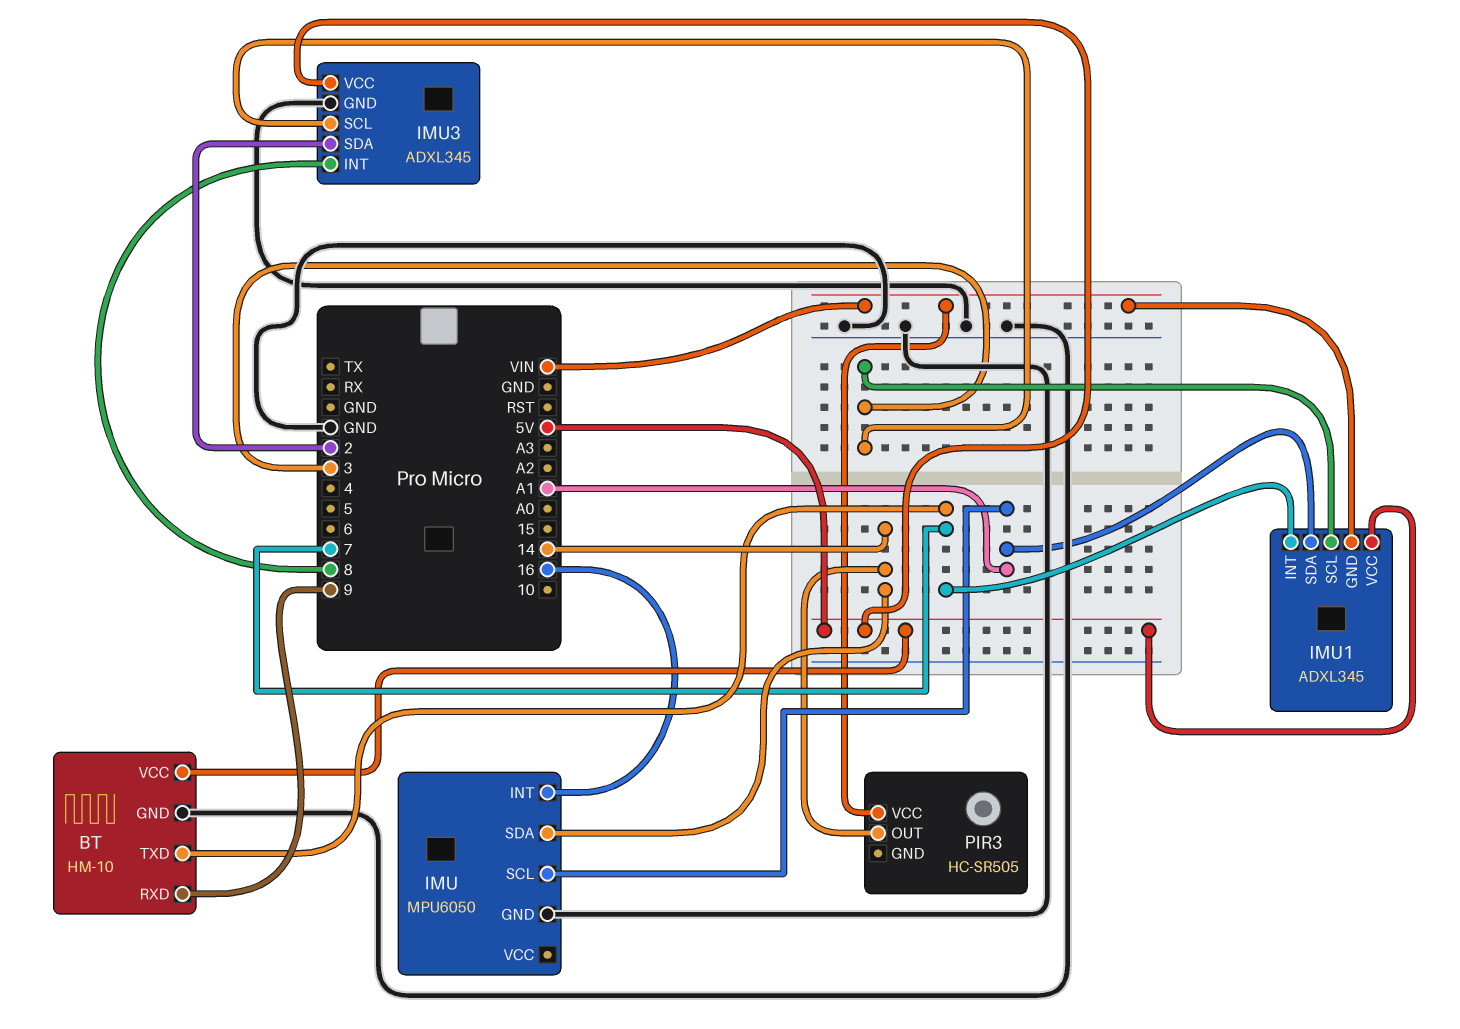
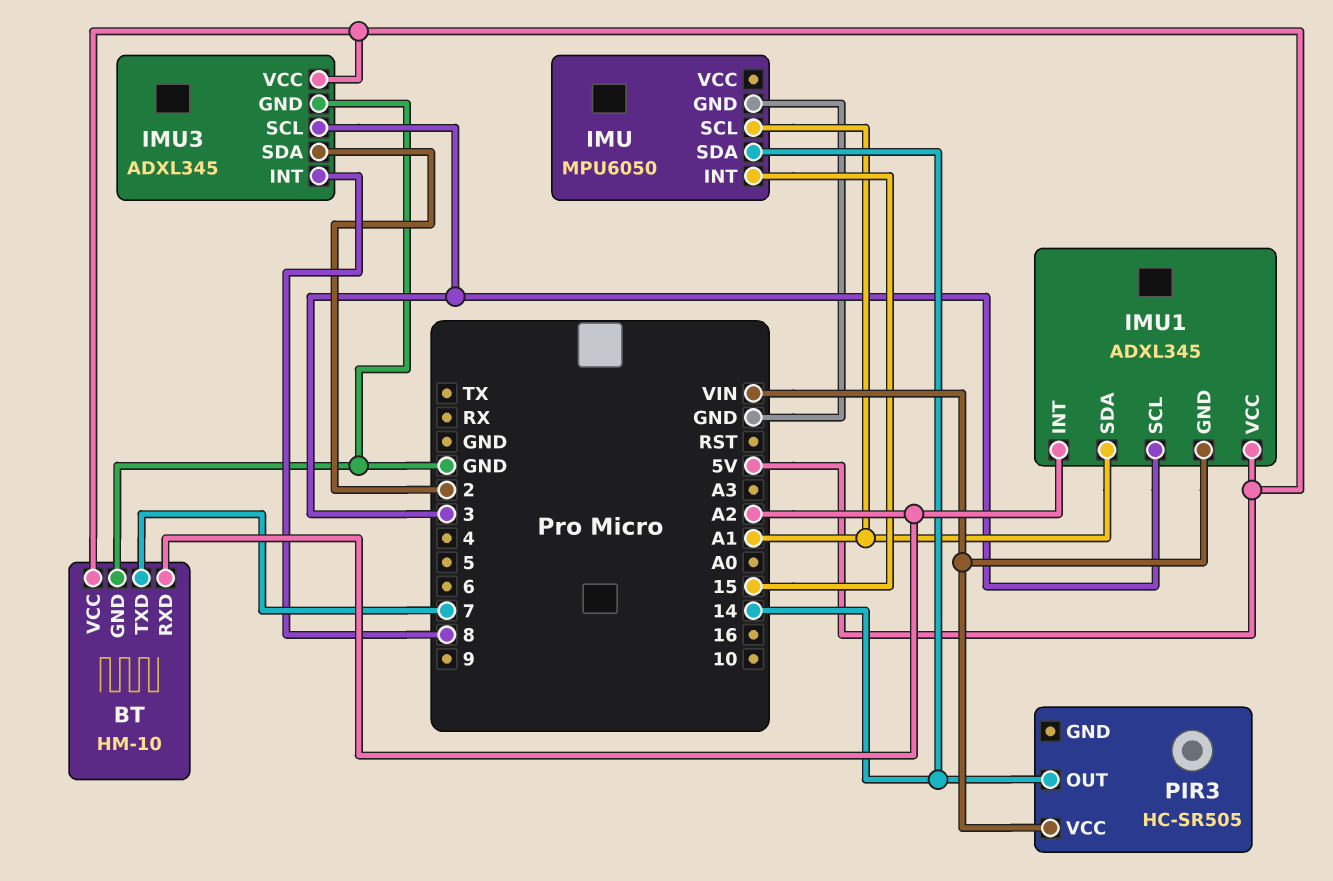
BT pin RXD: 9 -> A2
IMU pin INT: 16 -> 15
IMU1 pin INT: 7 -> A2

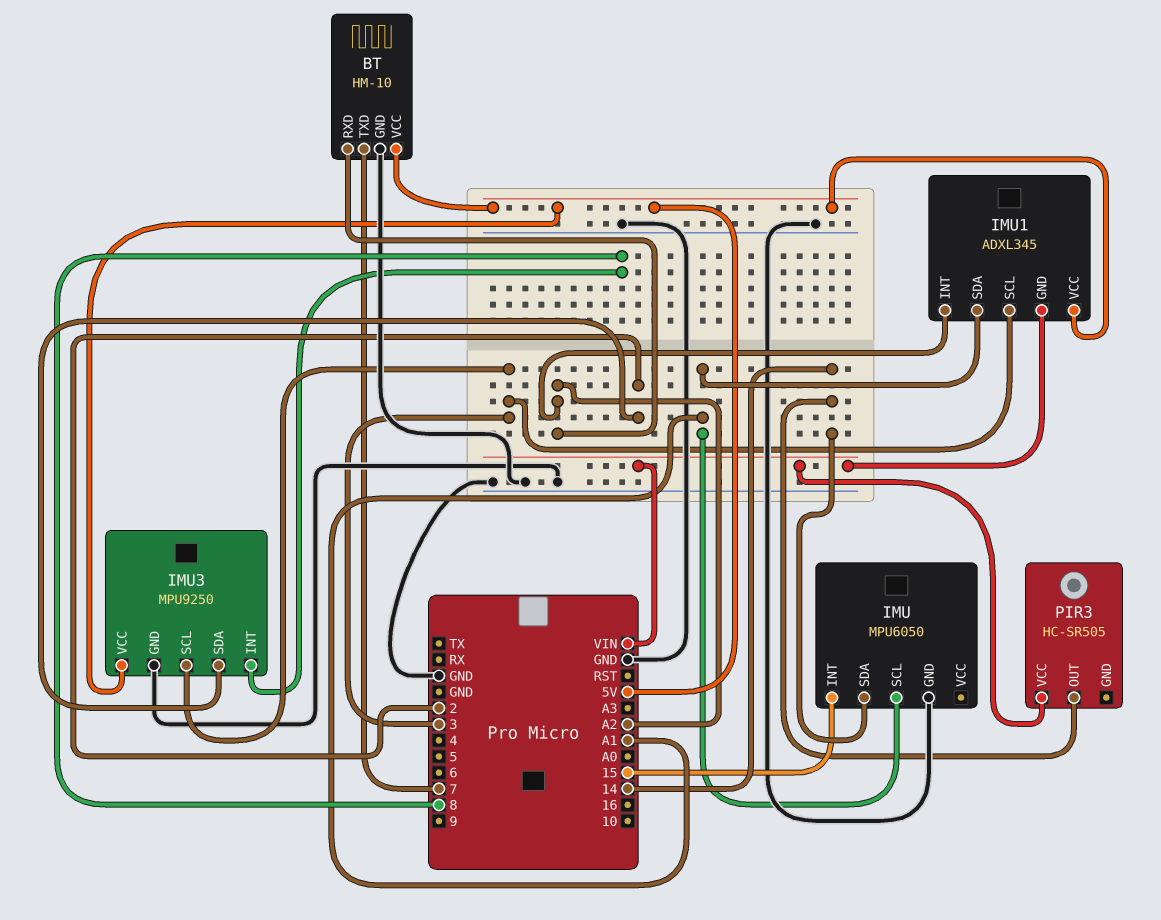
IMU3: ADXL345 -> MPU9250

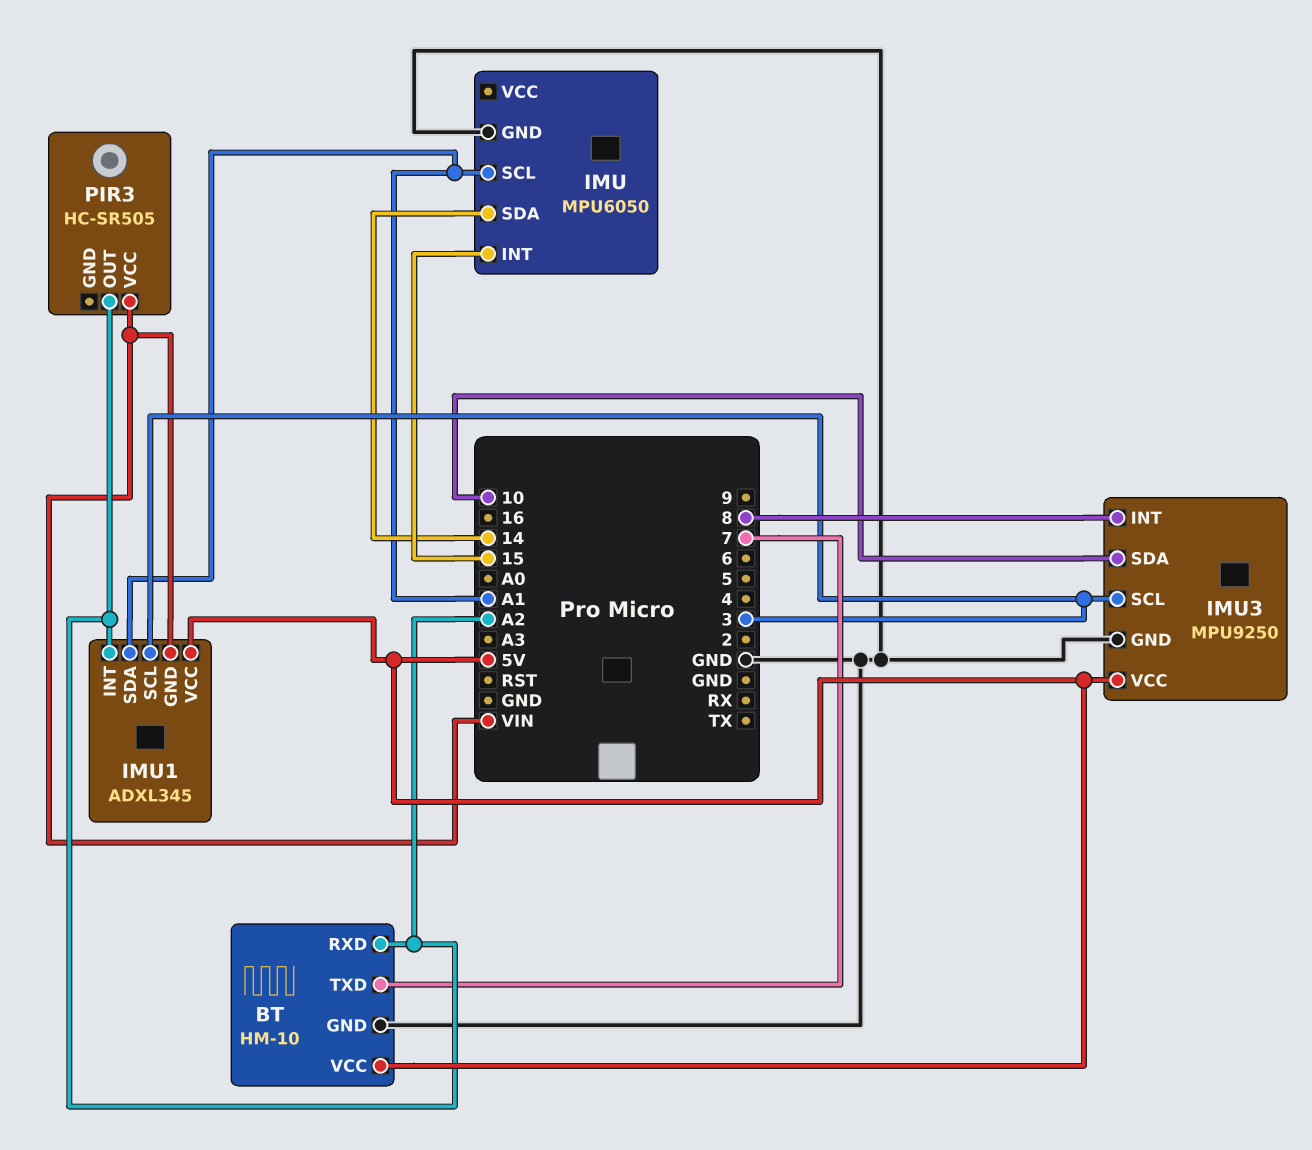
IMU3 pin SDA: 2 -> 10
PIR3 pin OUT: 14 -> A2

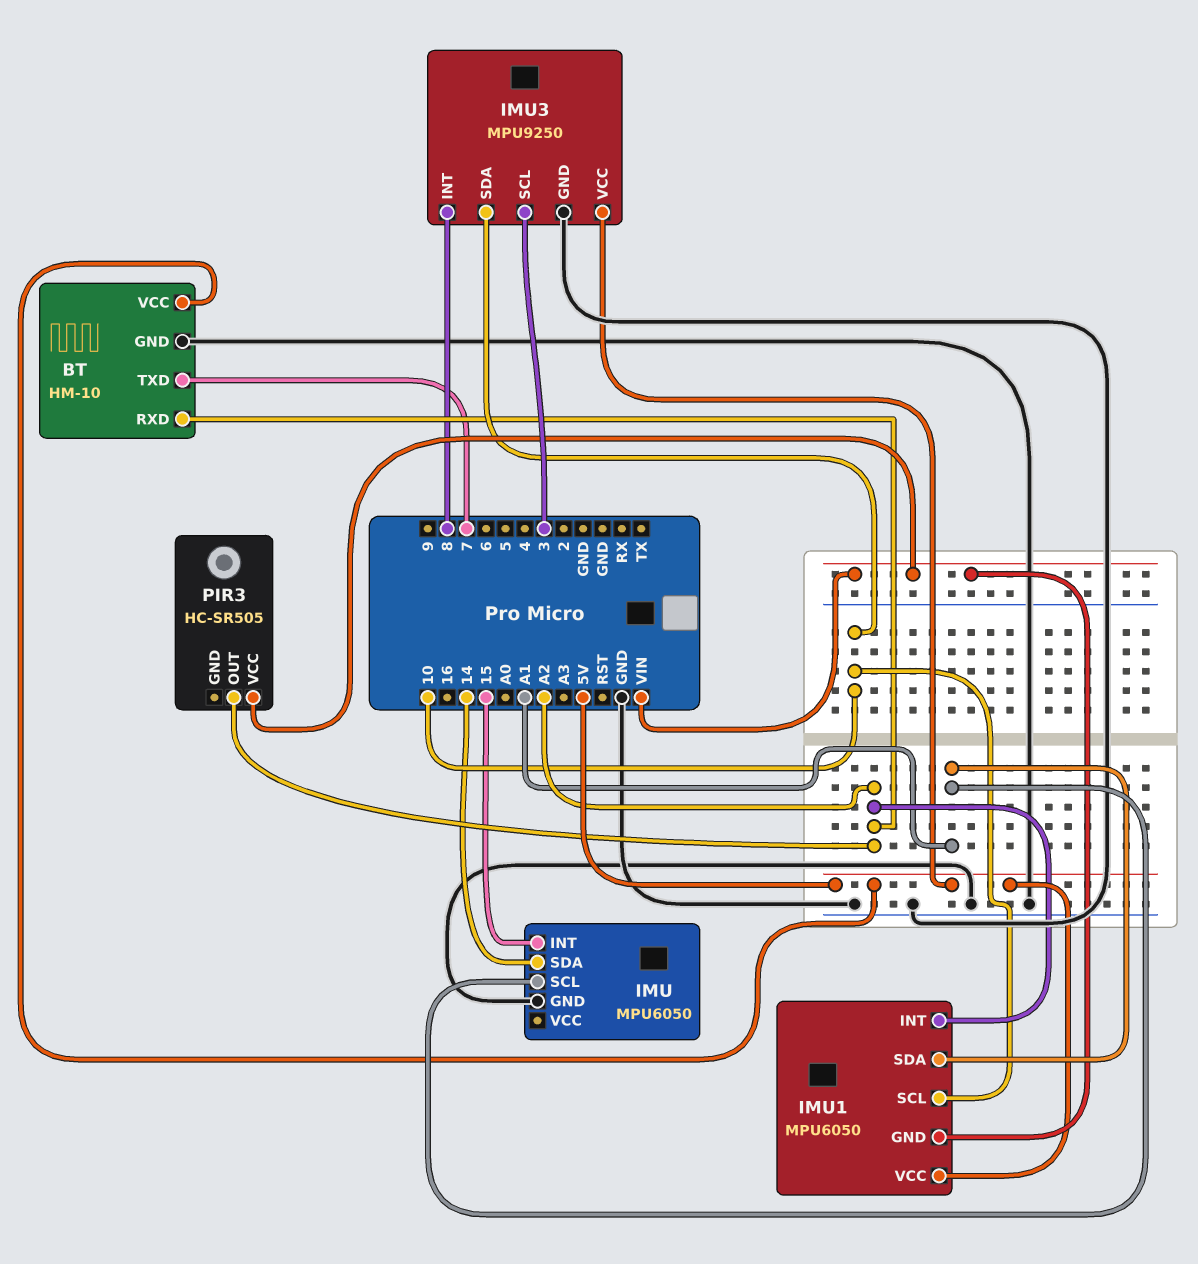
IMU1: ADXL345 -> MPU6050
IMU1 pin SCL: 3 -> 10

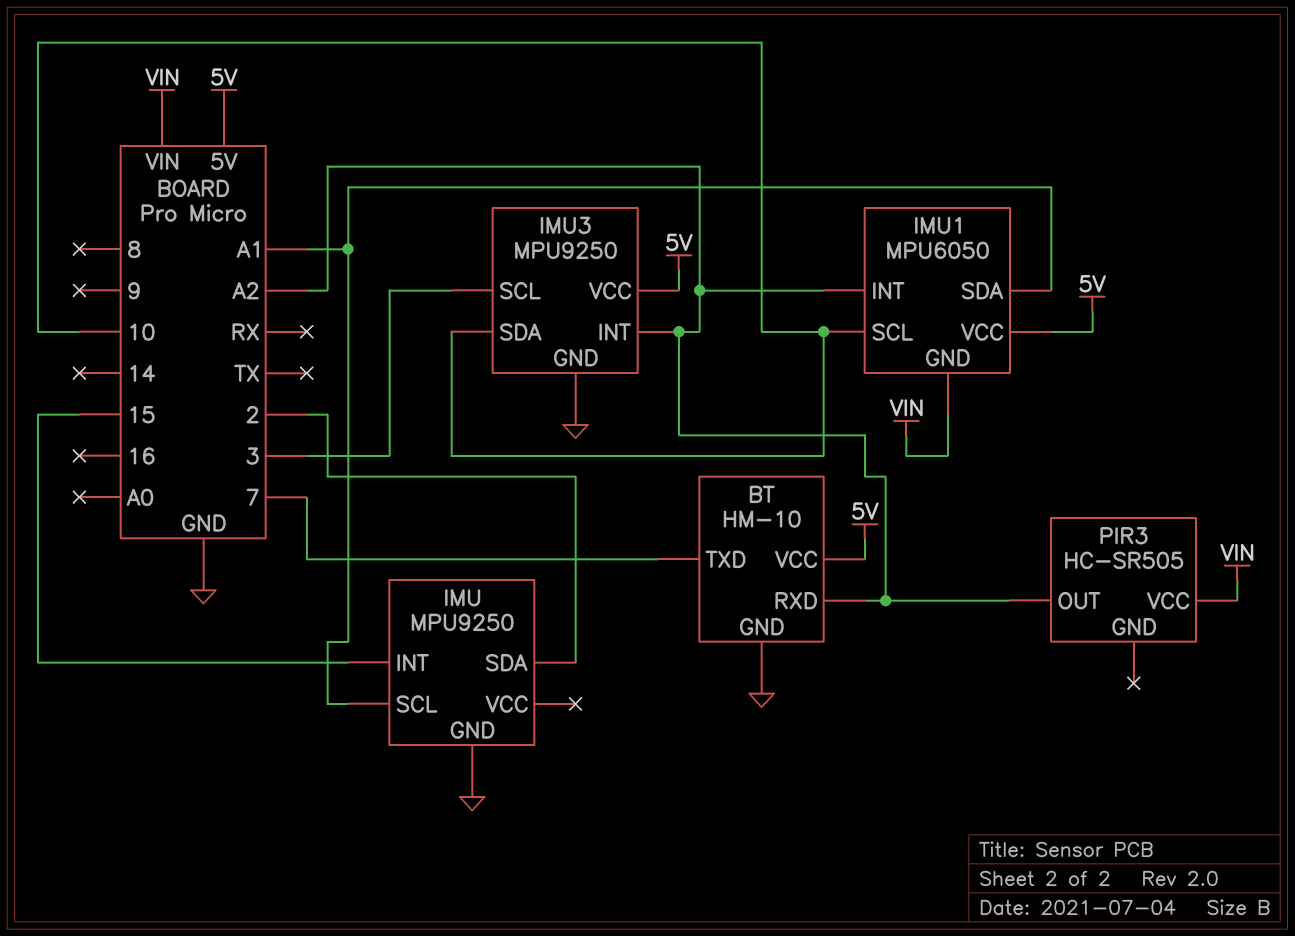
IMU: MPU6050 -> MPU9250
IMU pin SDA: 14 -> 2
IMU3 pin INT: 8 -> A2

